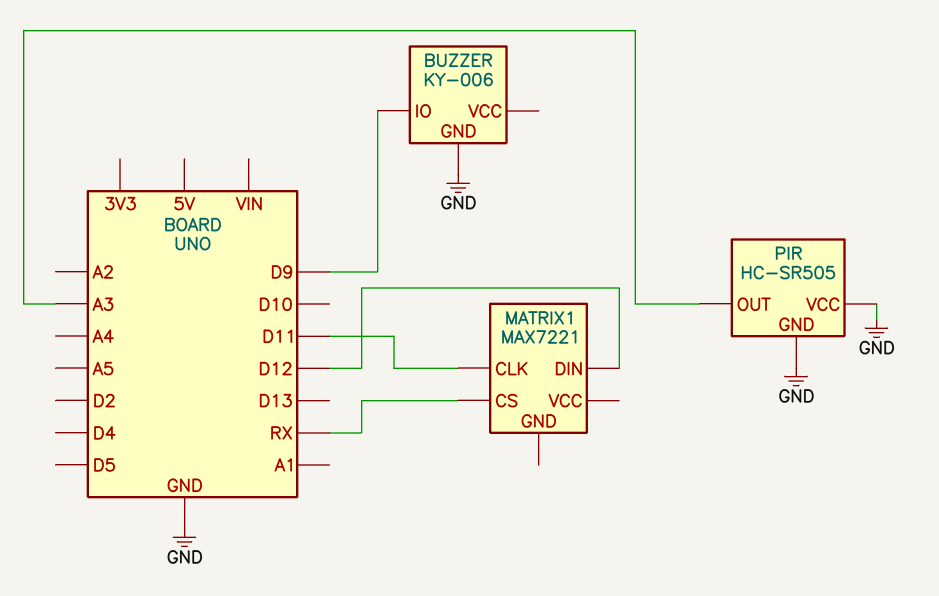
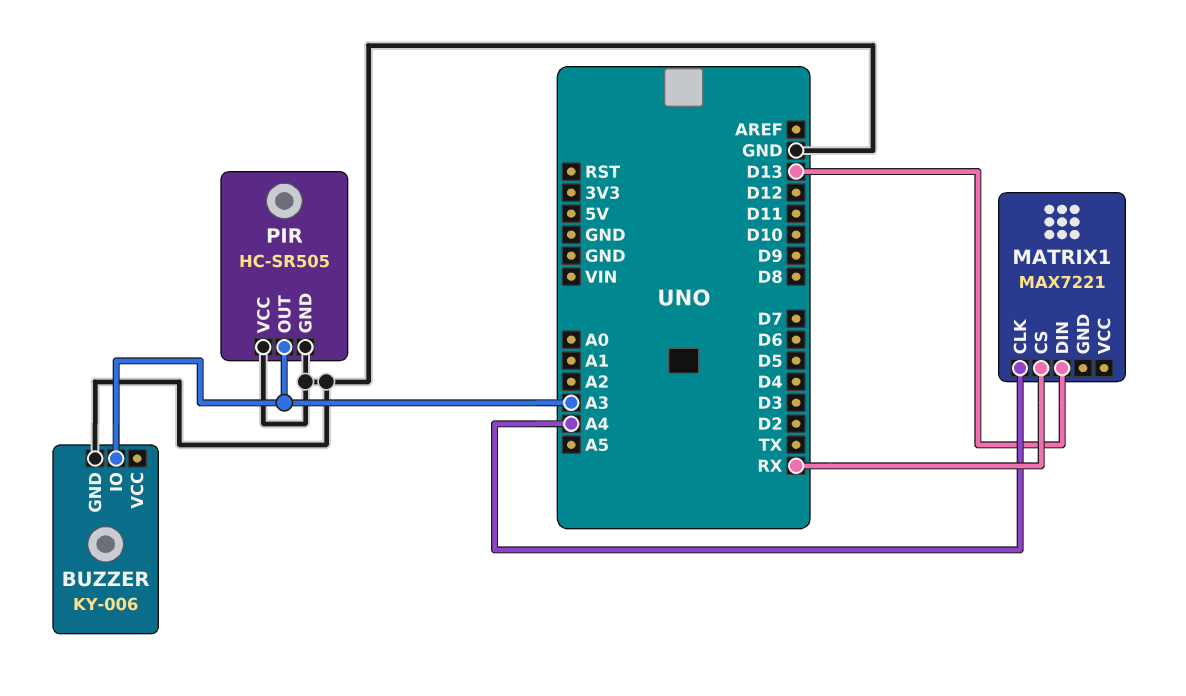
BUZZER pin IO: D9 -> A3
MATRIX1 pin CLK: D11 -> A4
MATRIX1 pin DIN: D12 -> D13

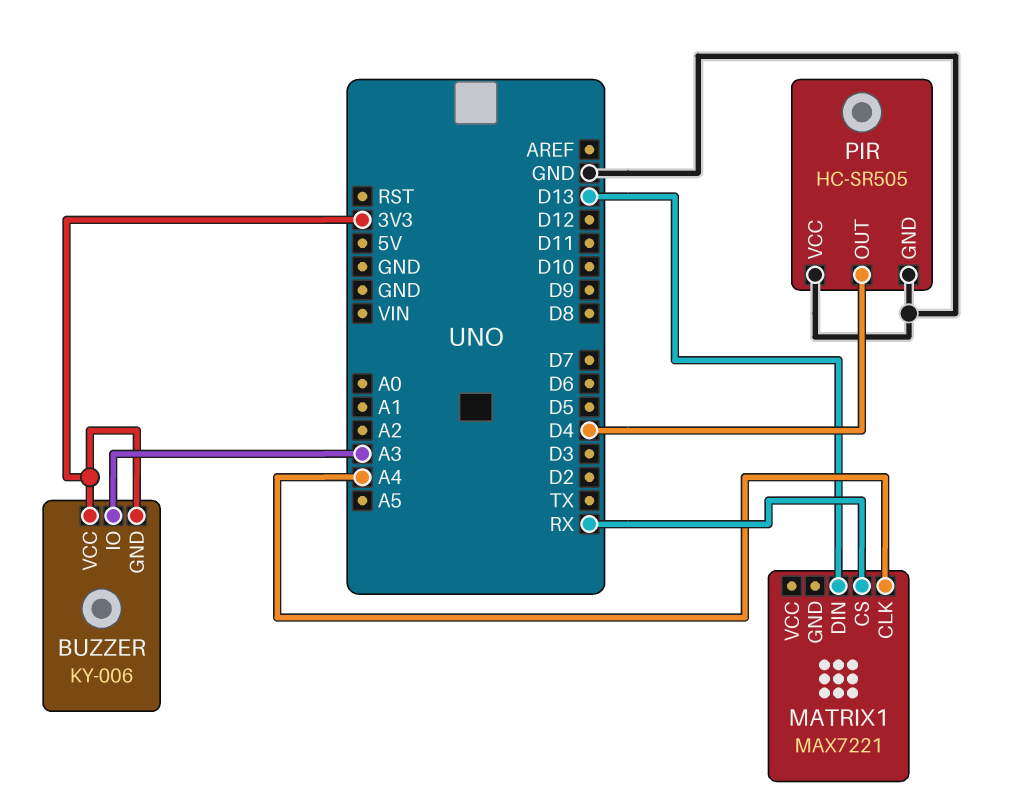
BUZZER pin GND: GND -> 3V3
BUZZER pin VCC: none -> 3V3
PIR pin OUT: A3 -> D4

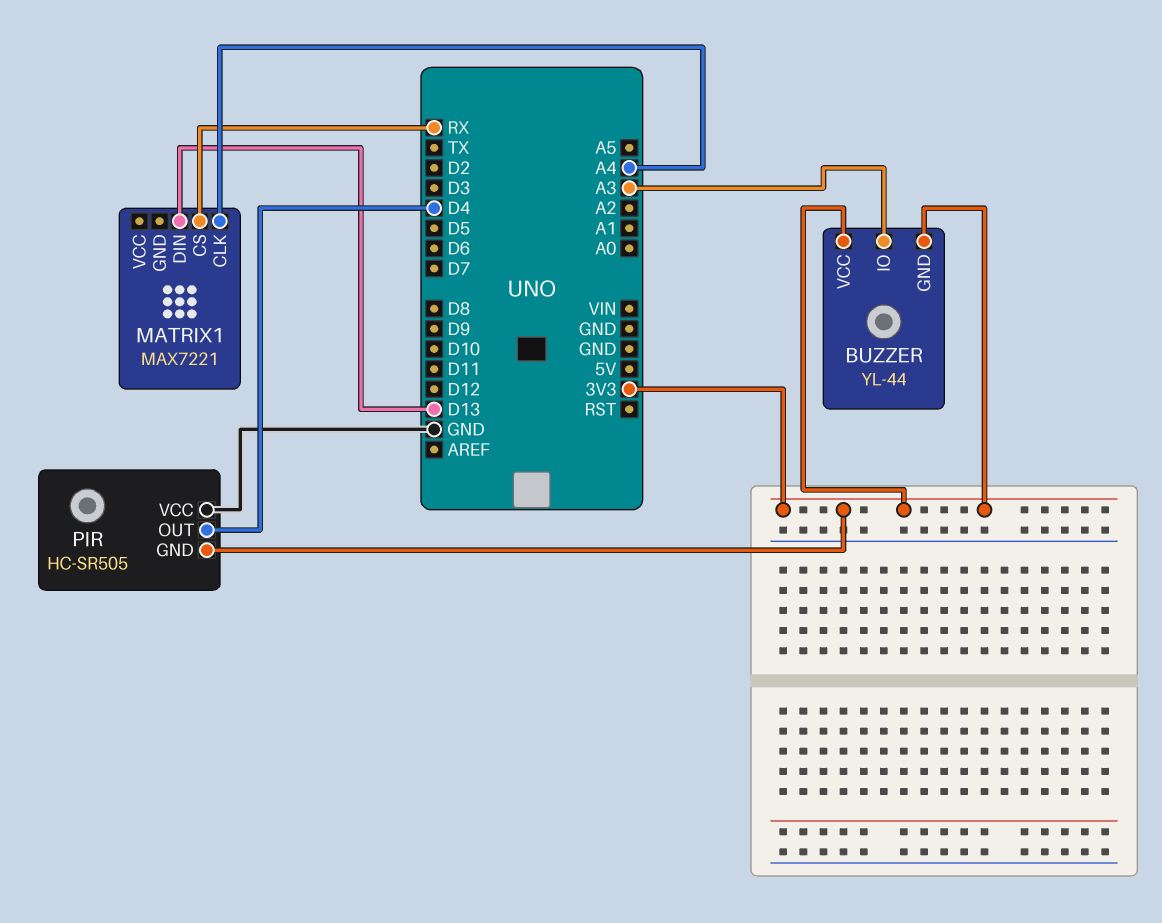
BUZZER: KY-006 -> YL-44
PIR pin GND: GND -> 3V3

